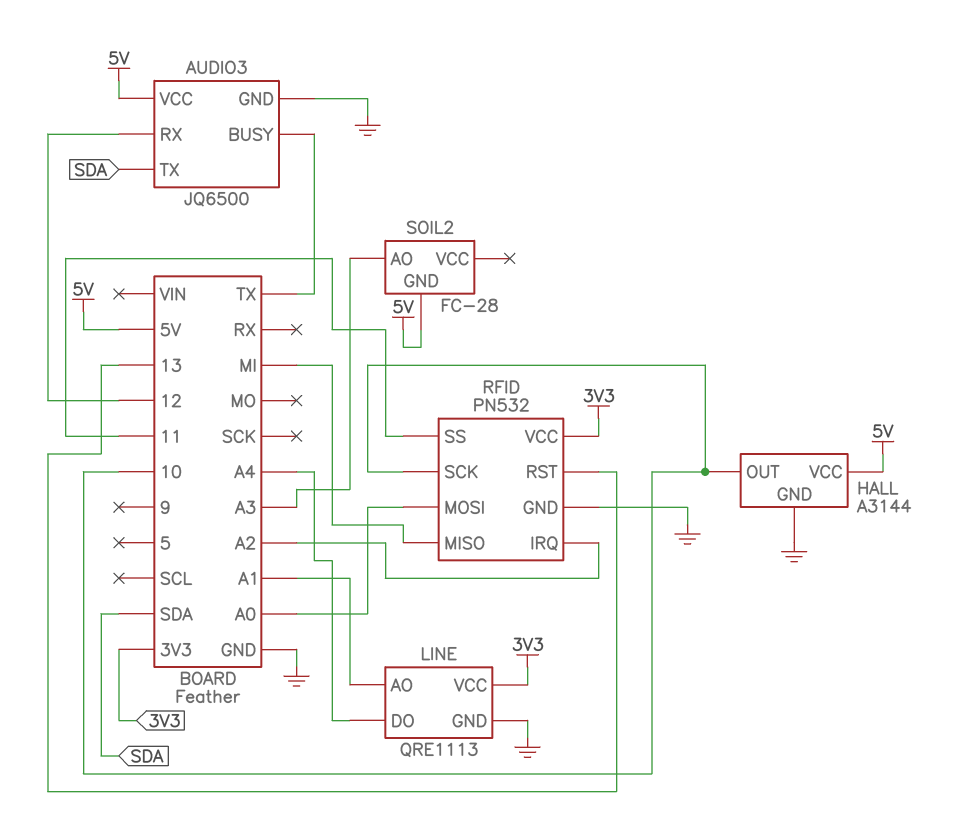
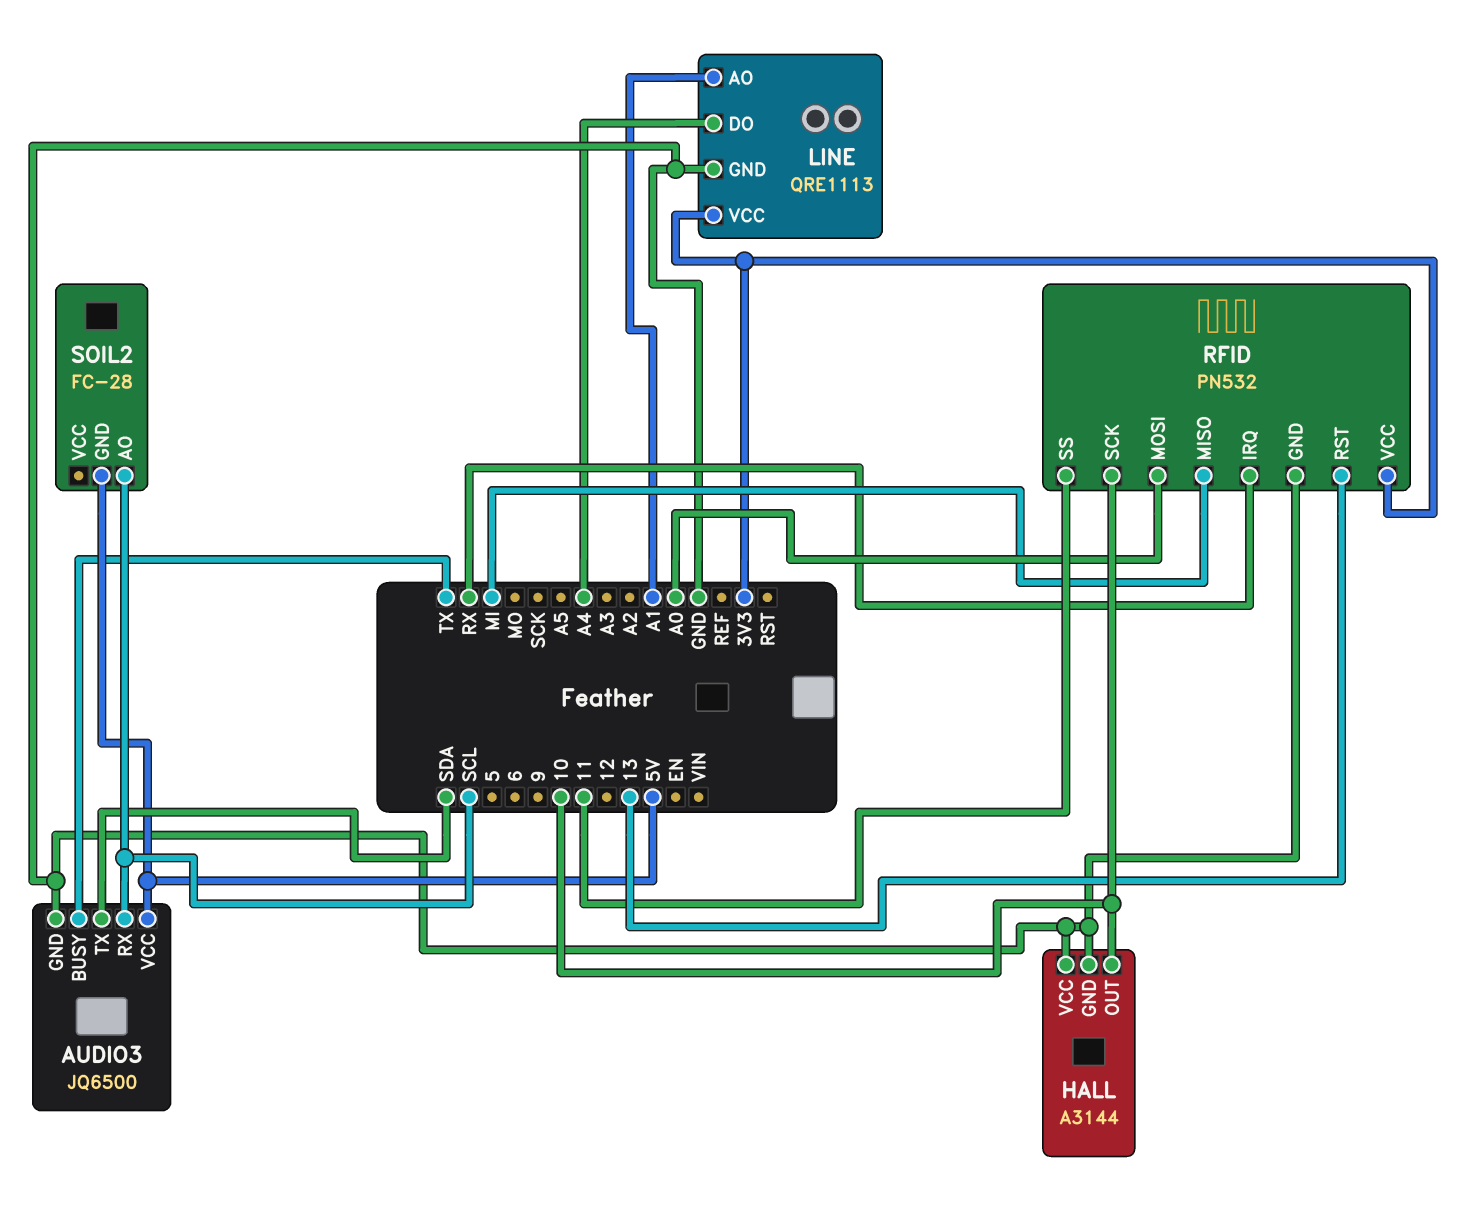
AUDIO3 pin RX: 12 -> SCL
HALL pin VCC: 5V -> GND
RFID pin IRQ: A2 -> RX
SOIL2 pin AO: A3 -> SCL

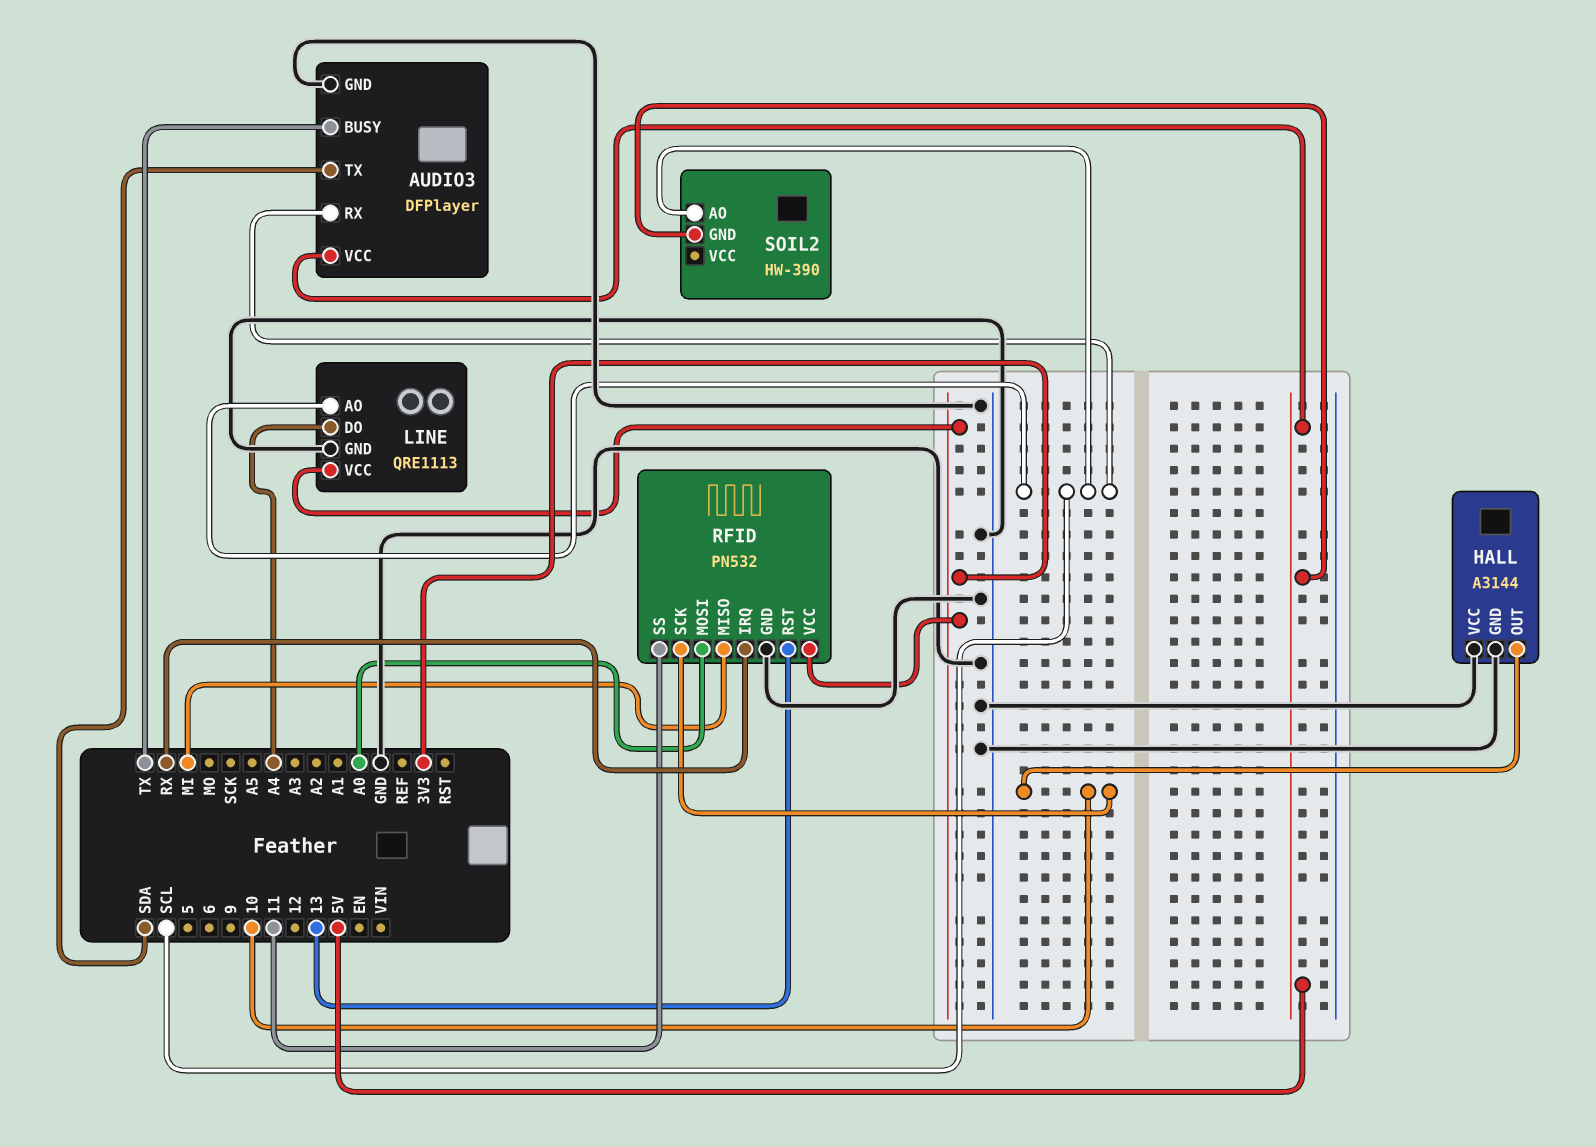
AUDIO3: JQ6500 -> DFPlayer
LINE pin AO: A1 -> SCL
SOIL2: FC-28 -> HW-390

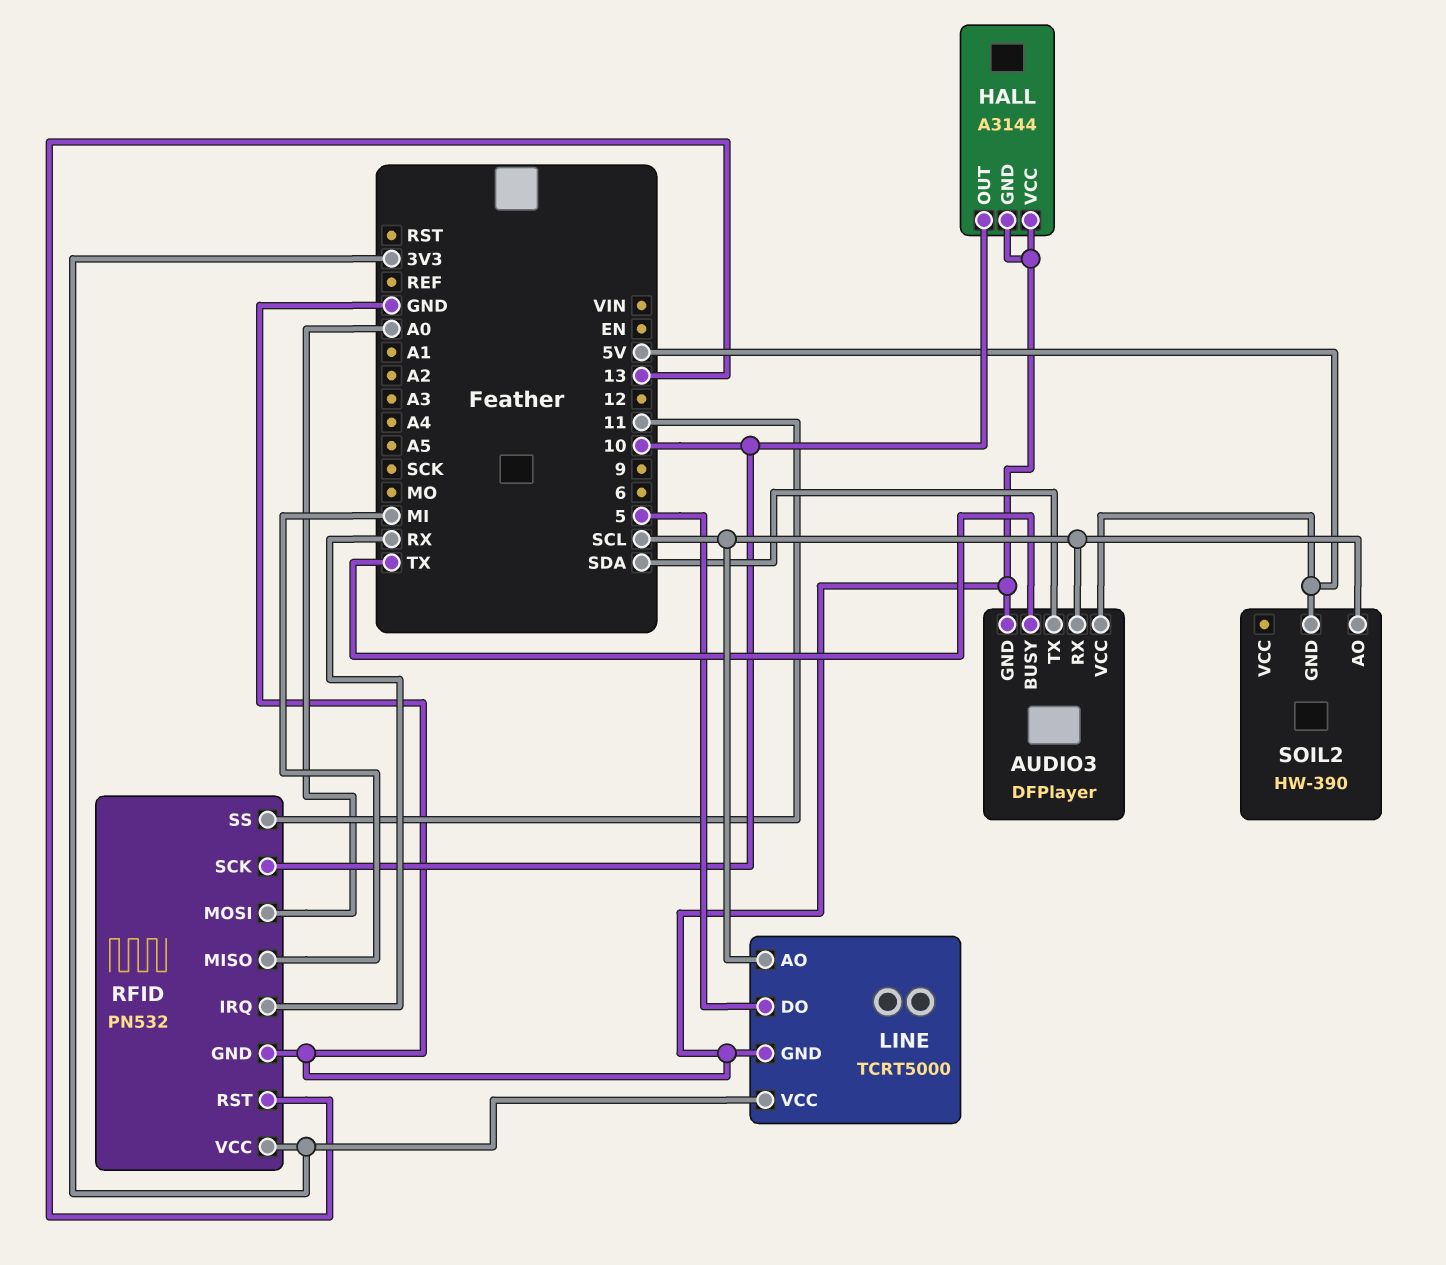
LINE: QRE1113 -> TCRT5000
LINE pin DO: A4 -> 5

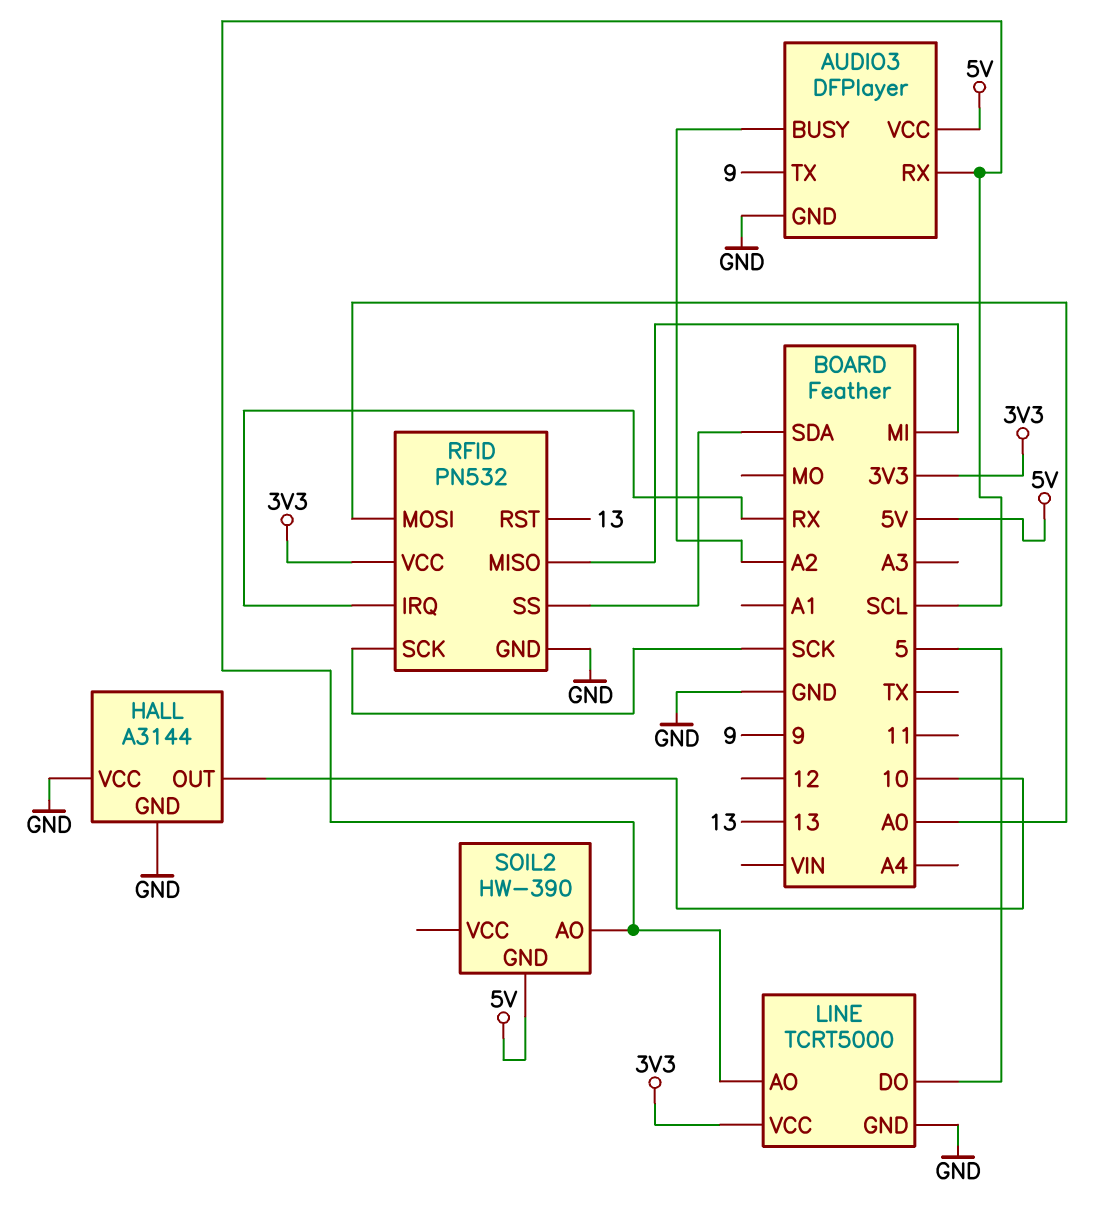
AUDIO3 pin BUSY: TX -> A2
AUDIO3 pin TX: SDA -> 9
RFID pin SCK: 10 -> SCK
RFID pin SS: 11 -> SDA

